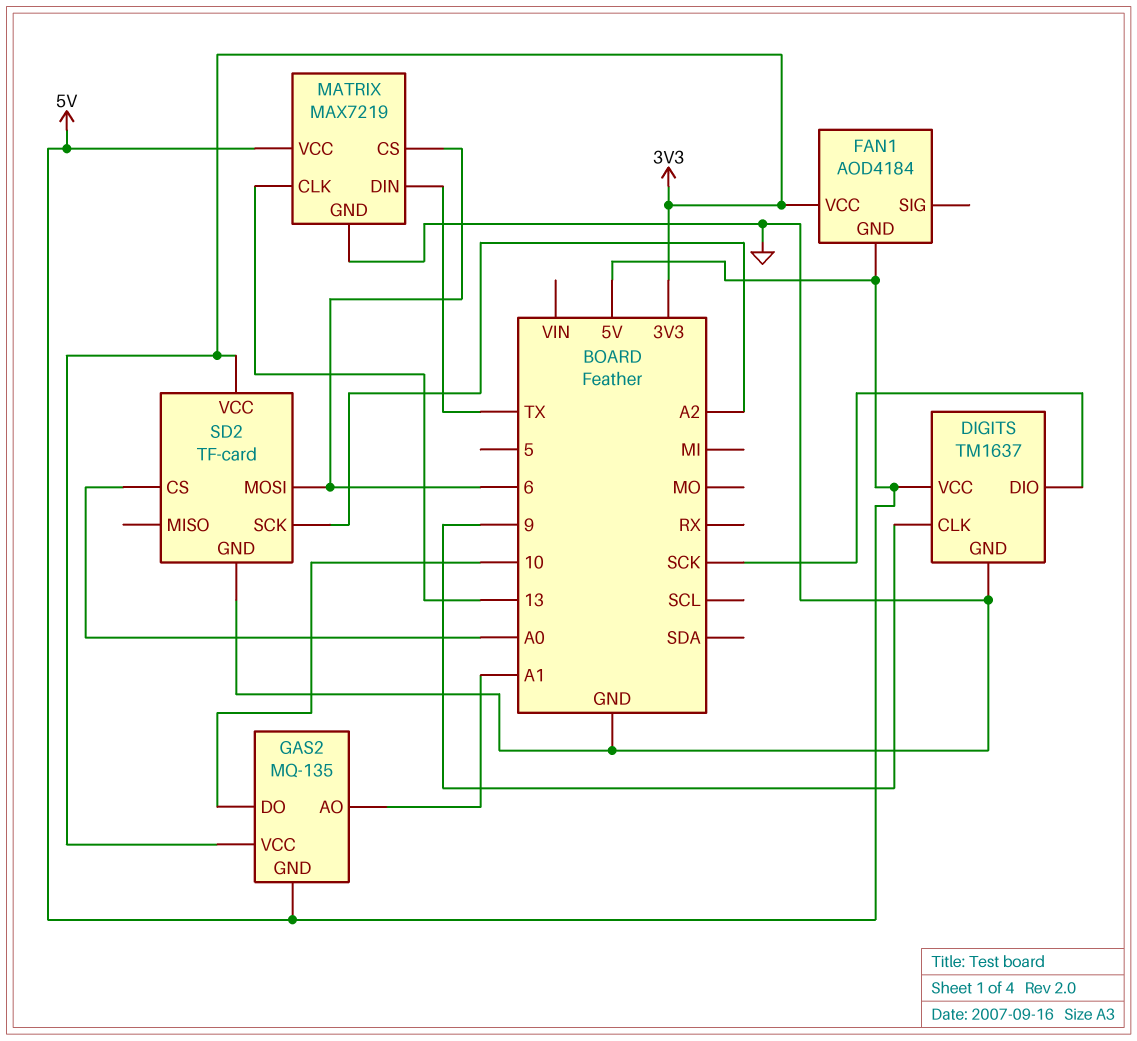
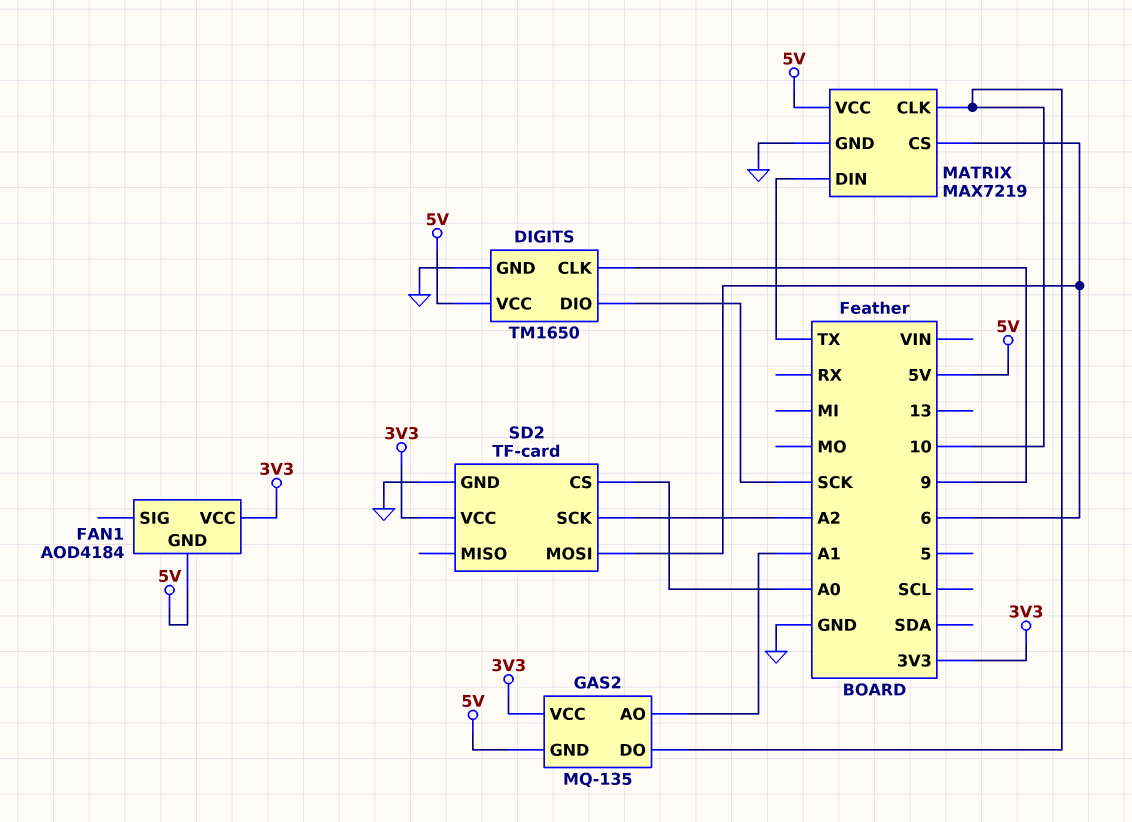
DIGITS: TM1637 -> TM1650
MATRIX pin CLK: 13 -> 10

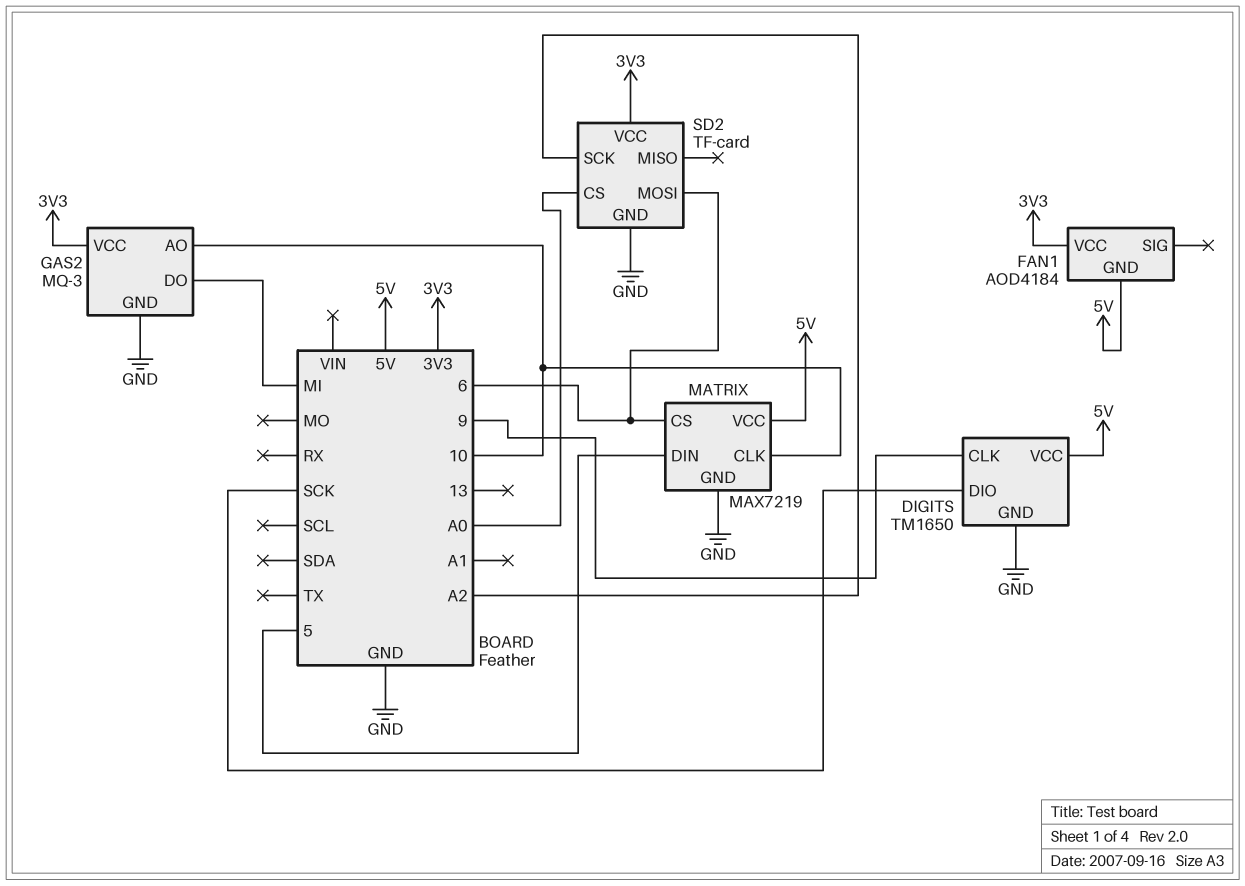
GAS2: MQ-135 -> MQ-3
GAS2 pin AO: A1 -> 10
GAS2 pin DO: 10 -> MI
GAS2 pin GND: 5V -> GND
MATRIX pin DIN: TX -> 5

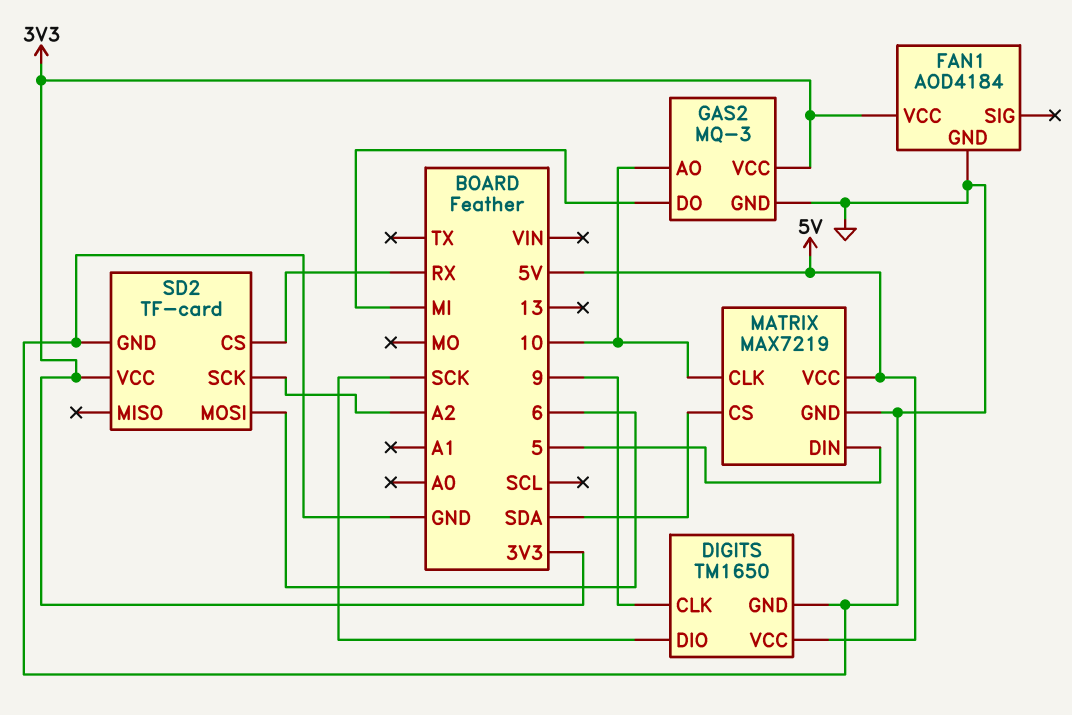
FAN1 pin GND: 5V -> GND
MATRIX pin CS: 6 -> SDA
SD2 pin CS: A0 -> RX

